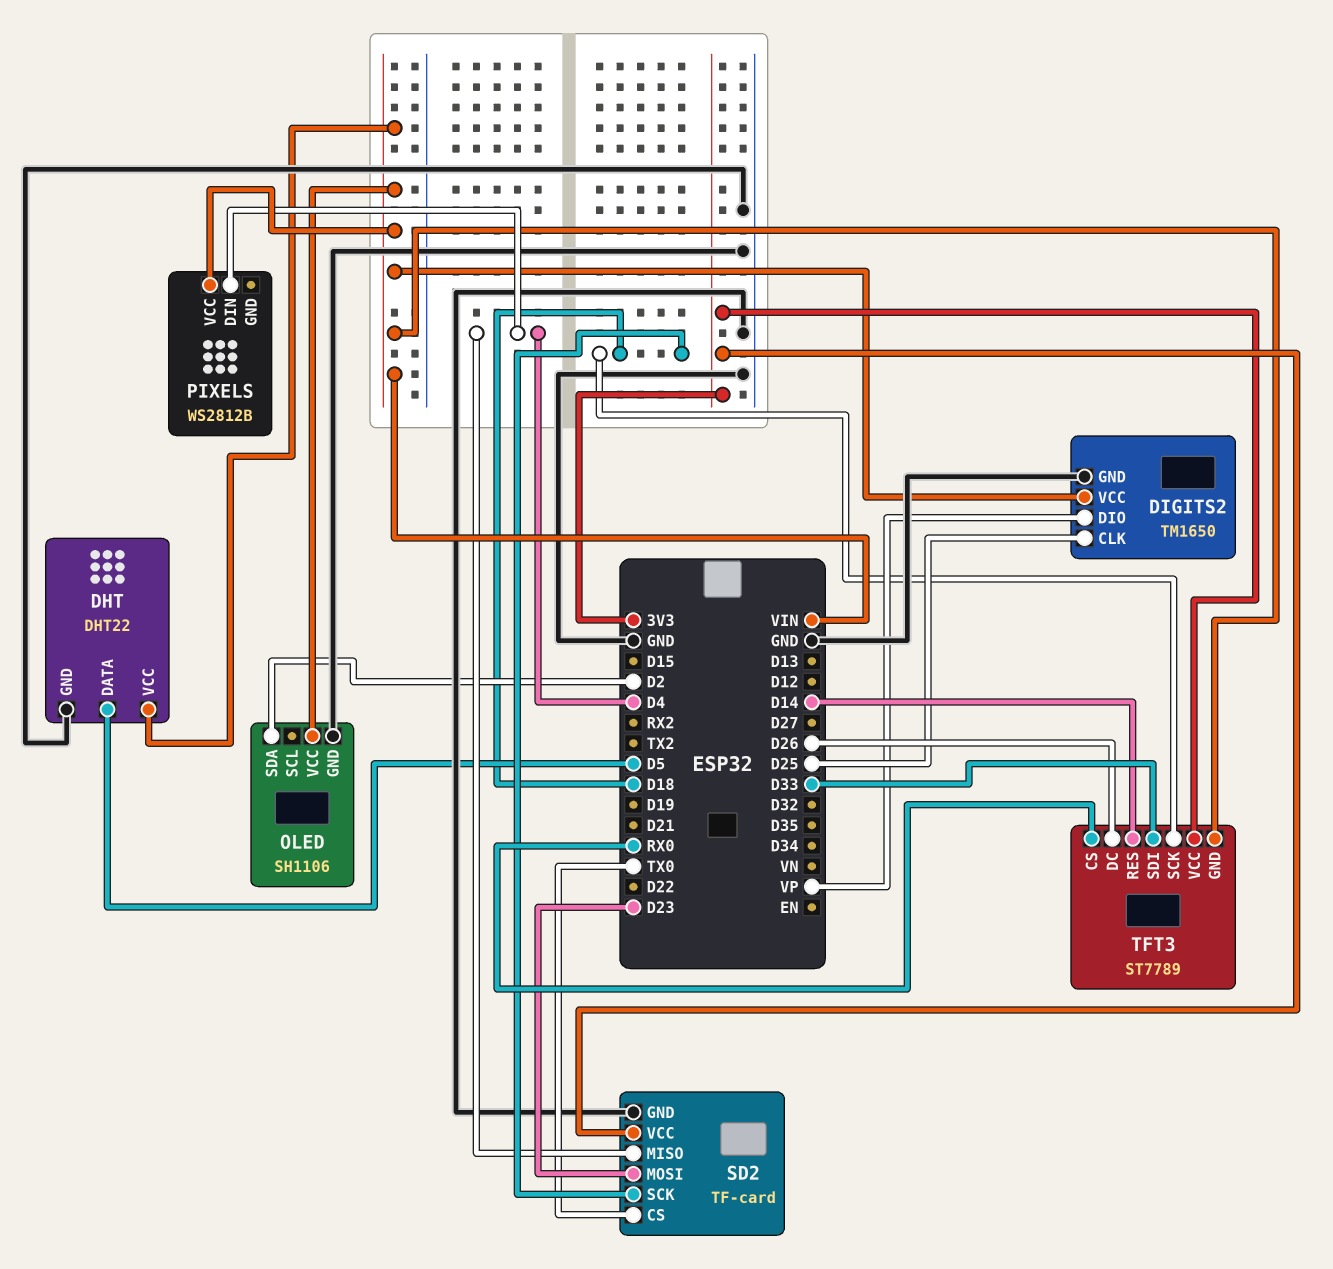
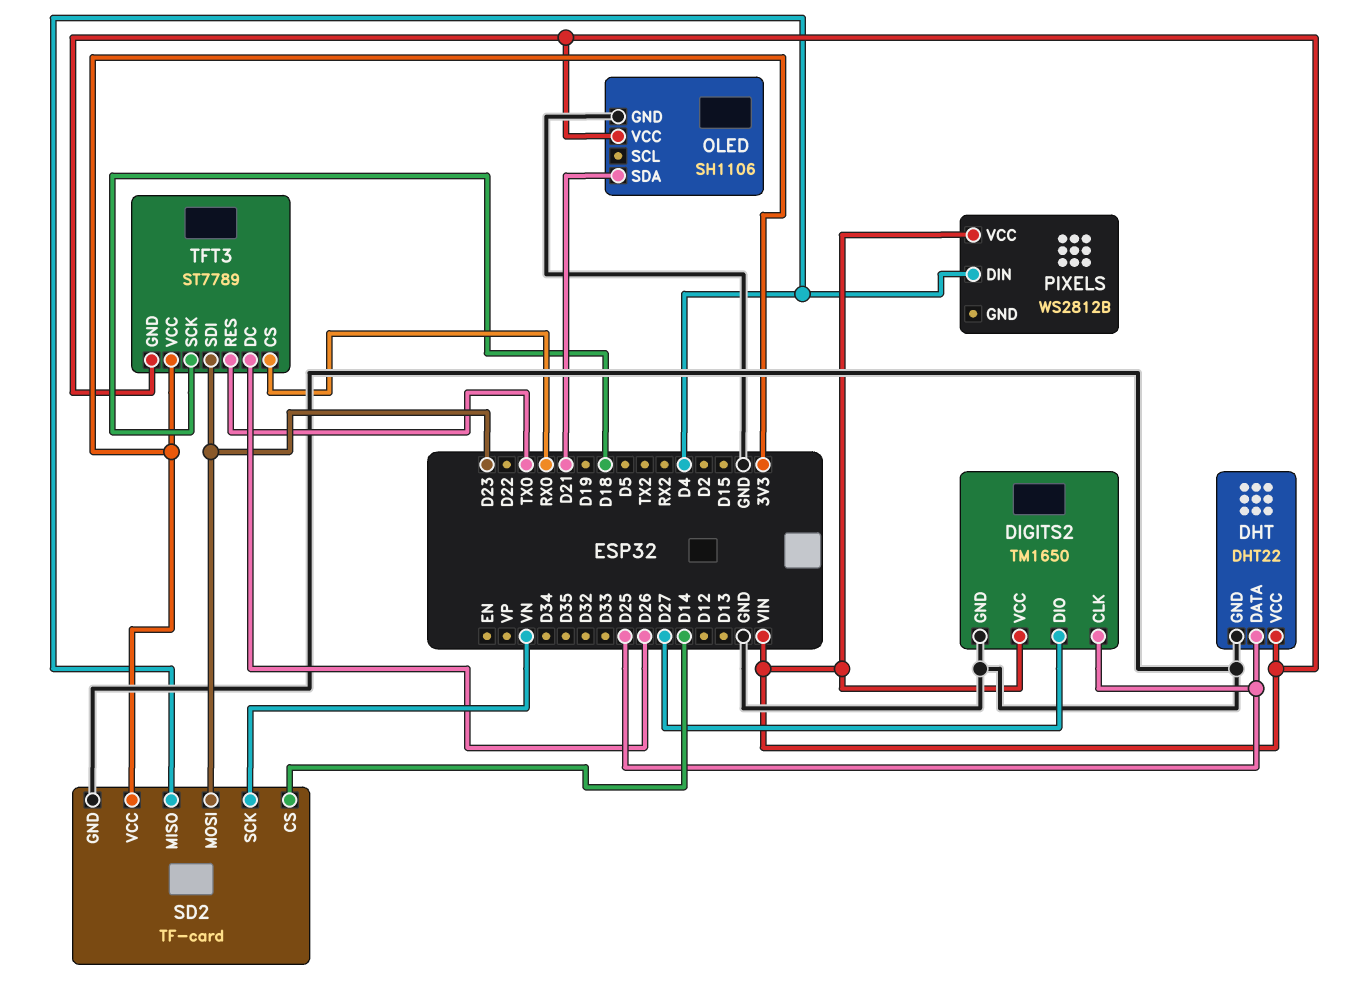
DHT pin DATA: D5 -> D25
DIGITS2 pin DIO: VP -> D27
OLED pin SDA: D2 -> D21
SD2 pin CS: TX0 -> D14
SD2 pin SCK: D18 -> VN
TFT3 pin RES: D14 -> TX0
TFT3 pin SDI: D33 -> D23

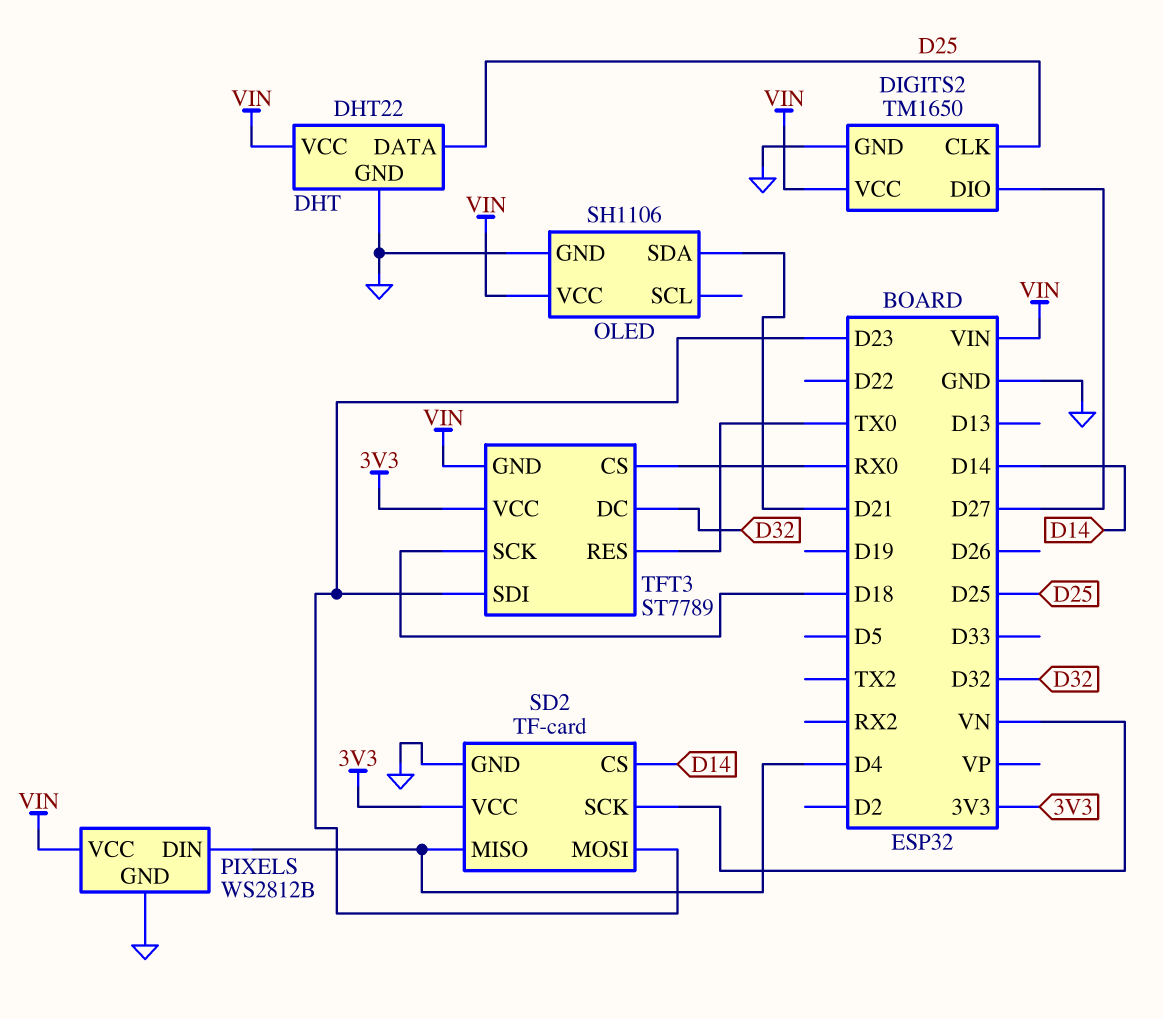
PIXELS pin GND: none -> GND
TFT3 pin DC: D26 -> D32

